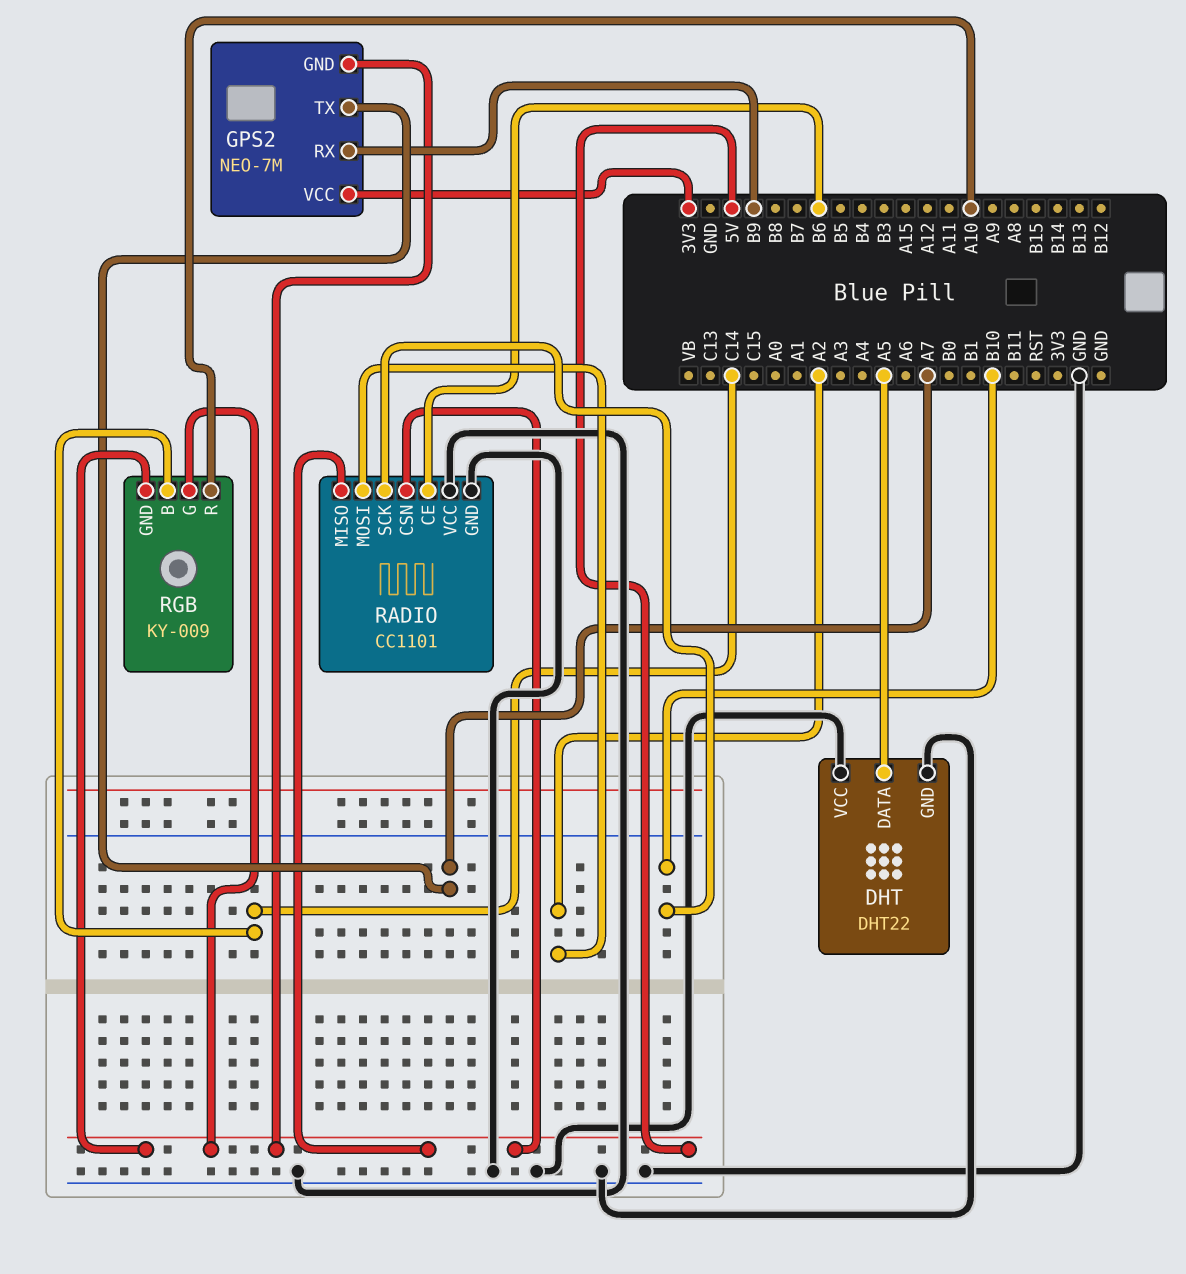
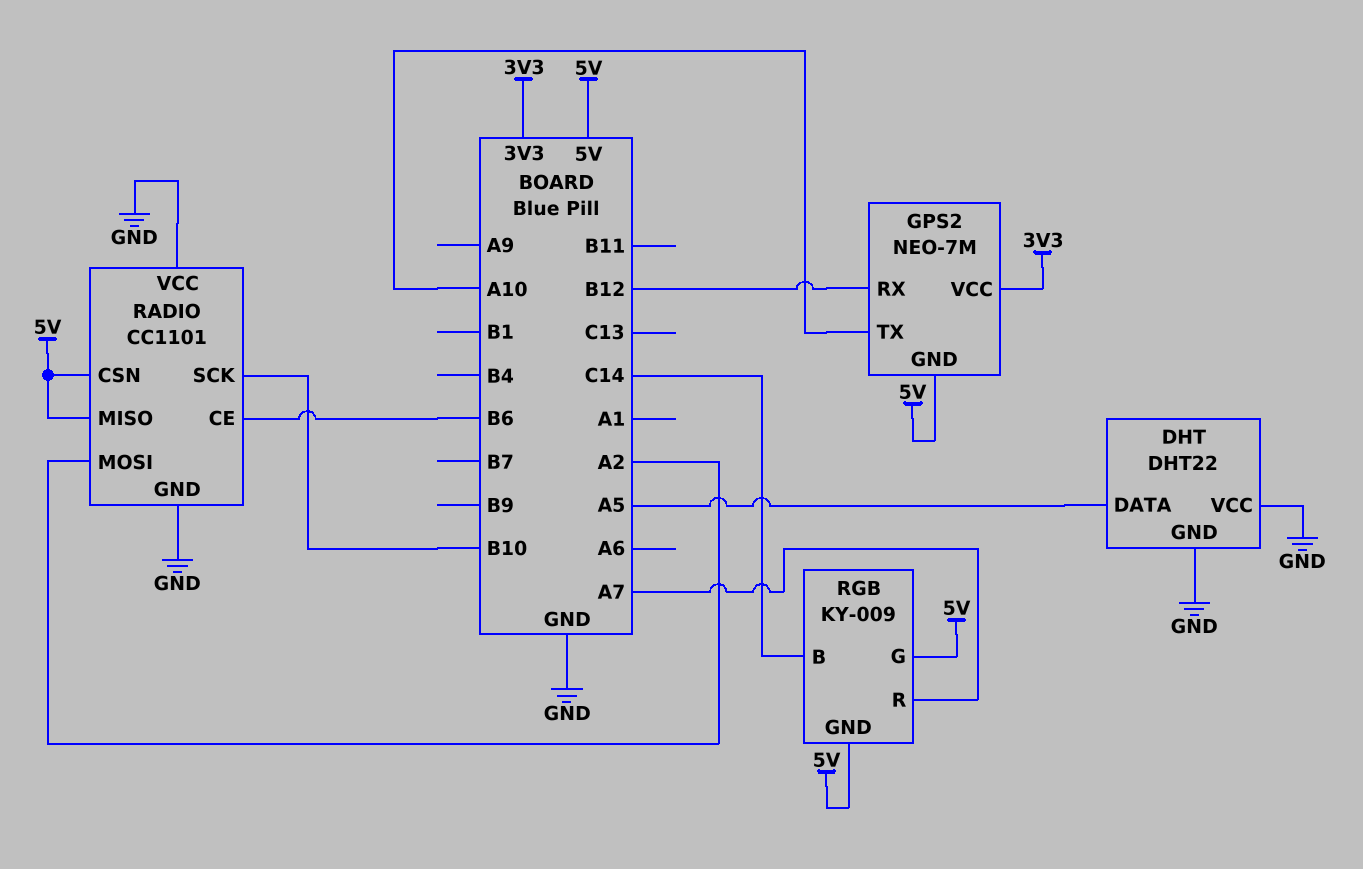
GPS2 pin RX: B9 -> B12
GPS2 pin TX: A7 -> A10
RGB pin R: A10 -> A7

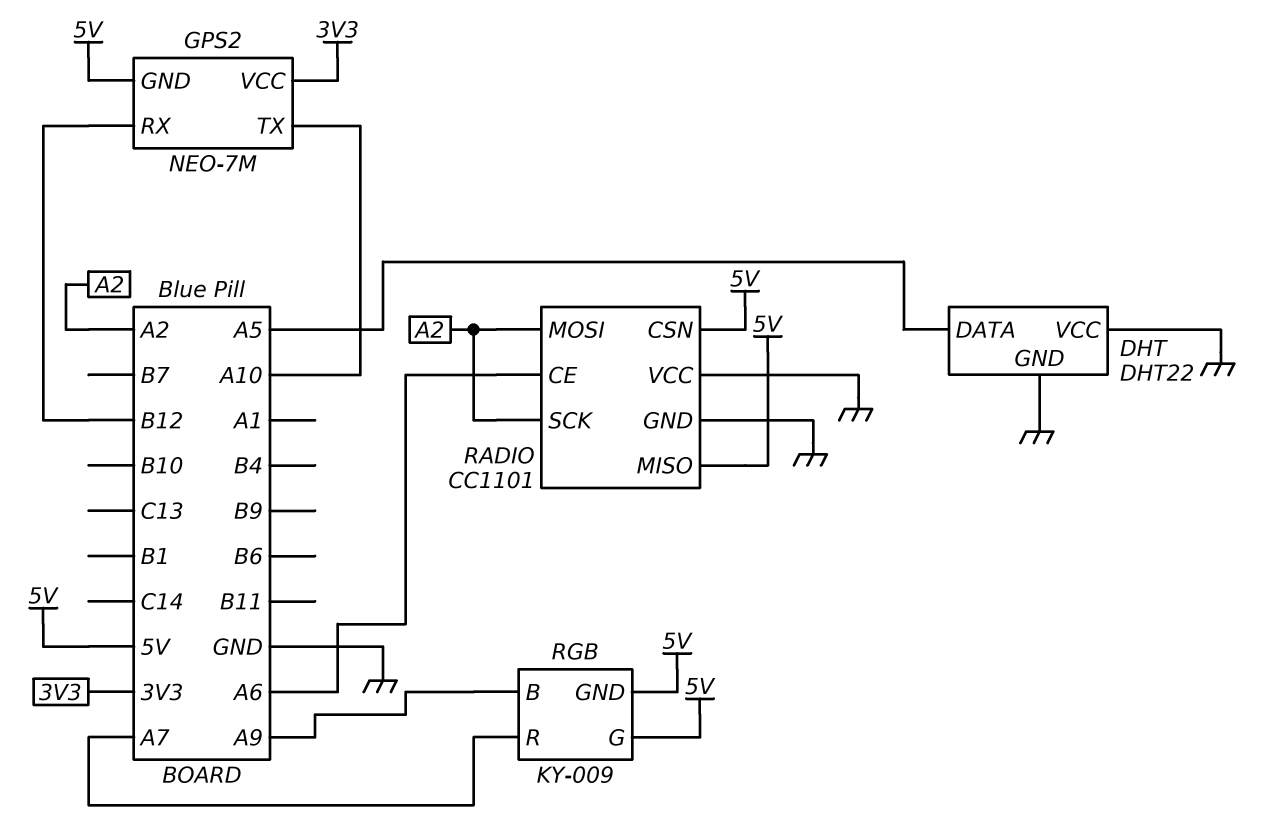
RADIO pin CE: B6 -> A6
RADIO pin SCK: B10 -> A2
RGB pin B: C14 -> A9

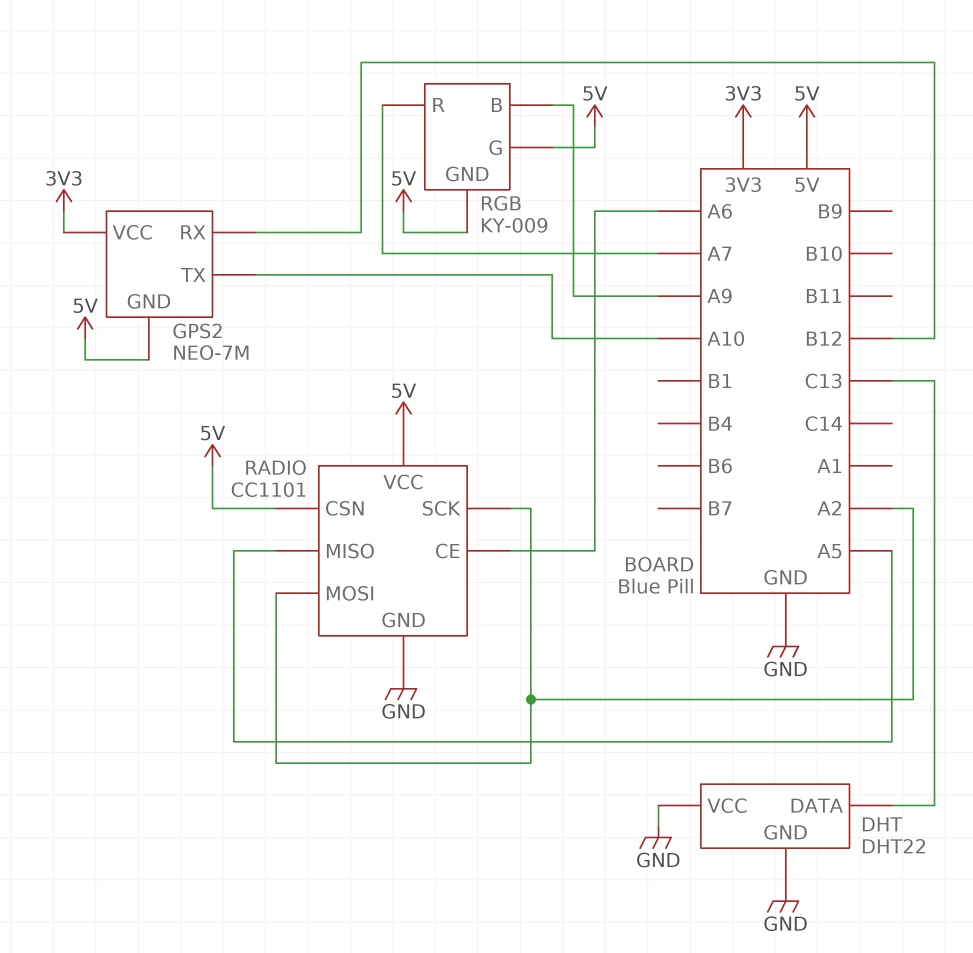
DHT pin DATA: A5 -> C13
RADIO pin MISO: 5V -> A5
RADIO pin VCC: GND -> 5V

